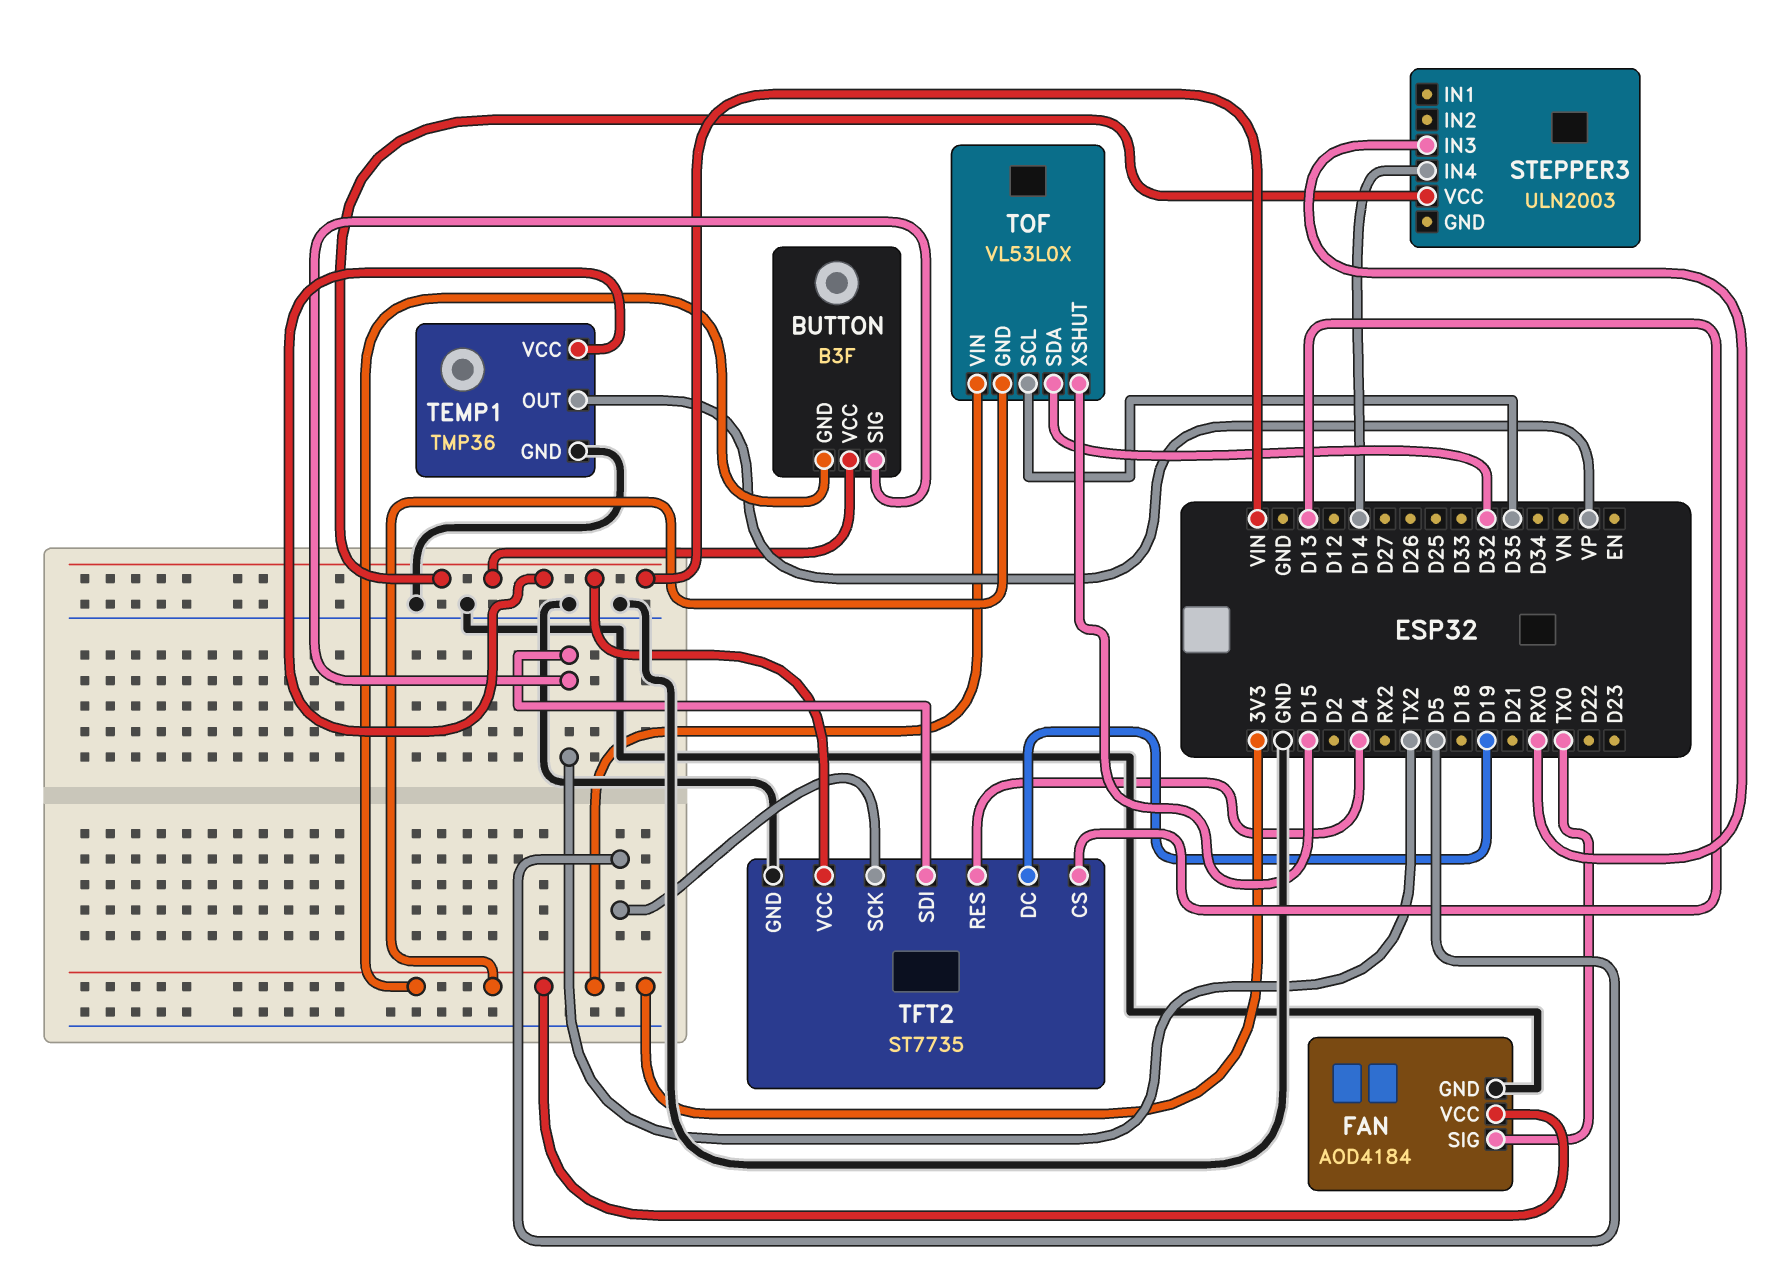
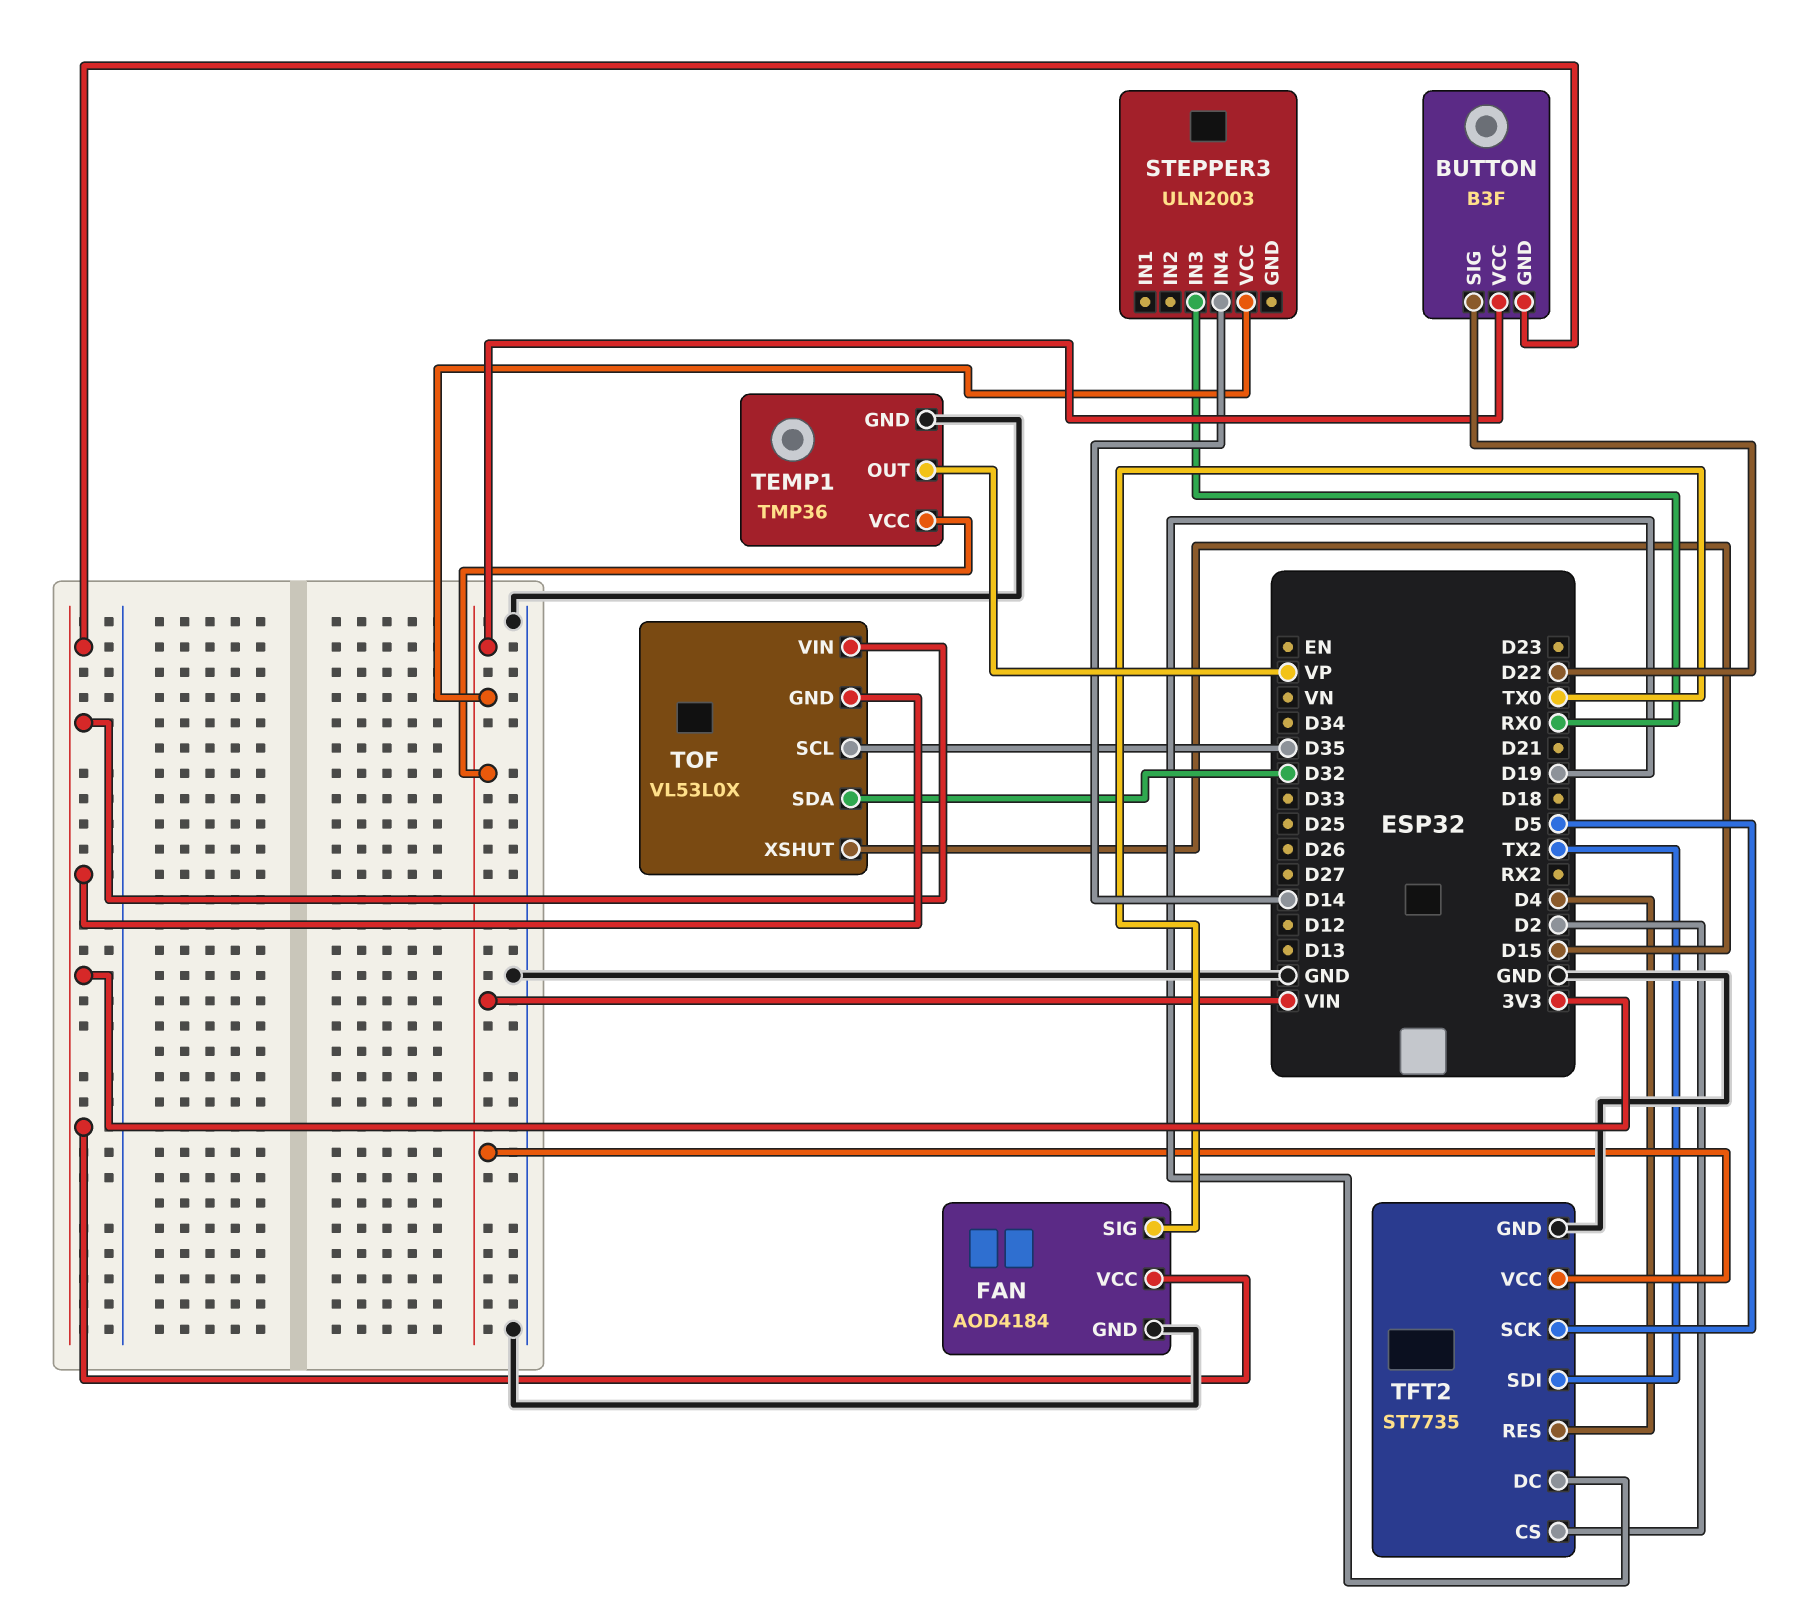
BUTTON pin SIG: TX2 -> D22
TFT2 pin CS: D13 -> D2

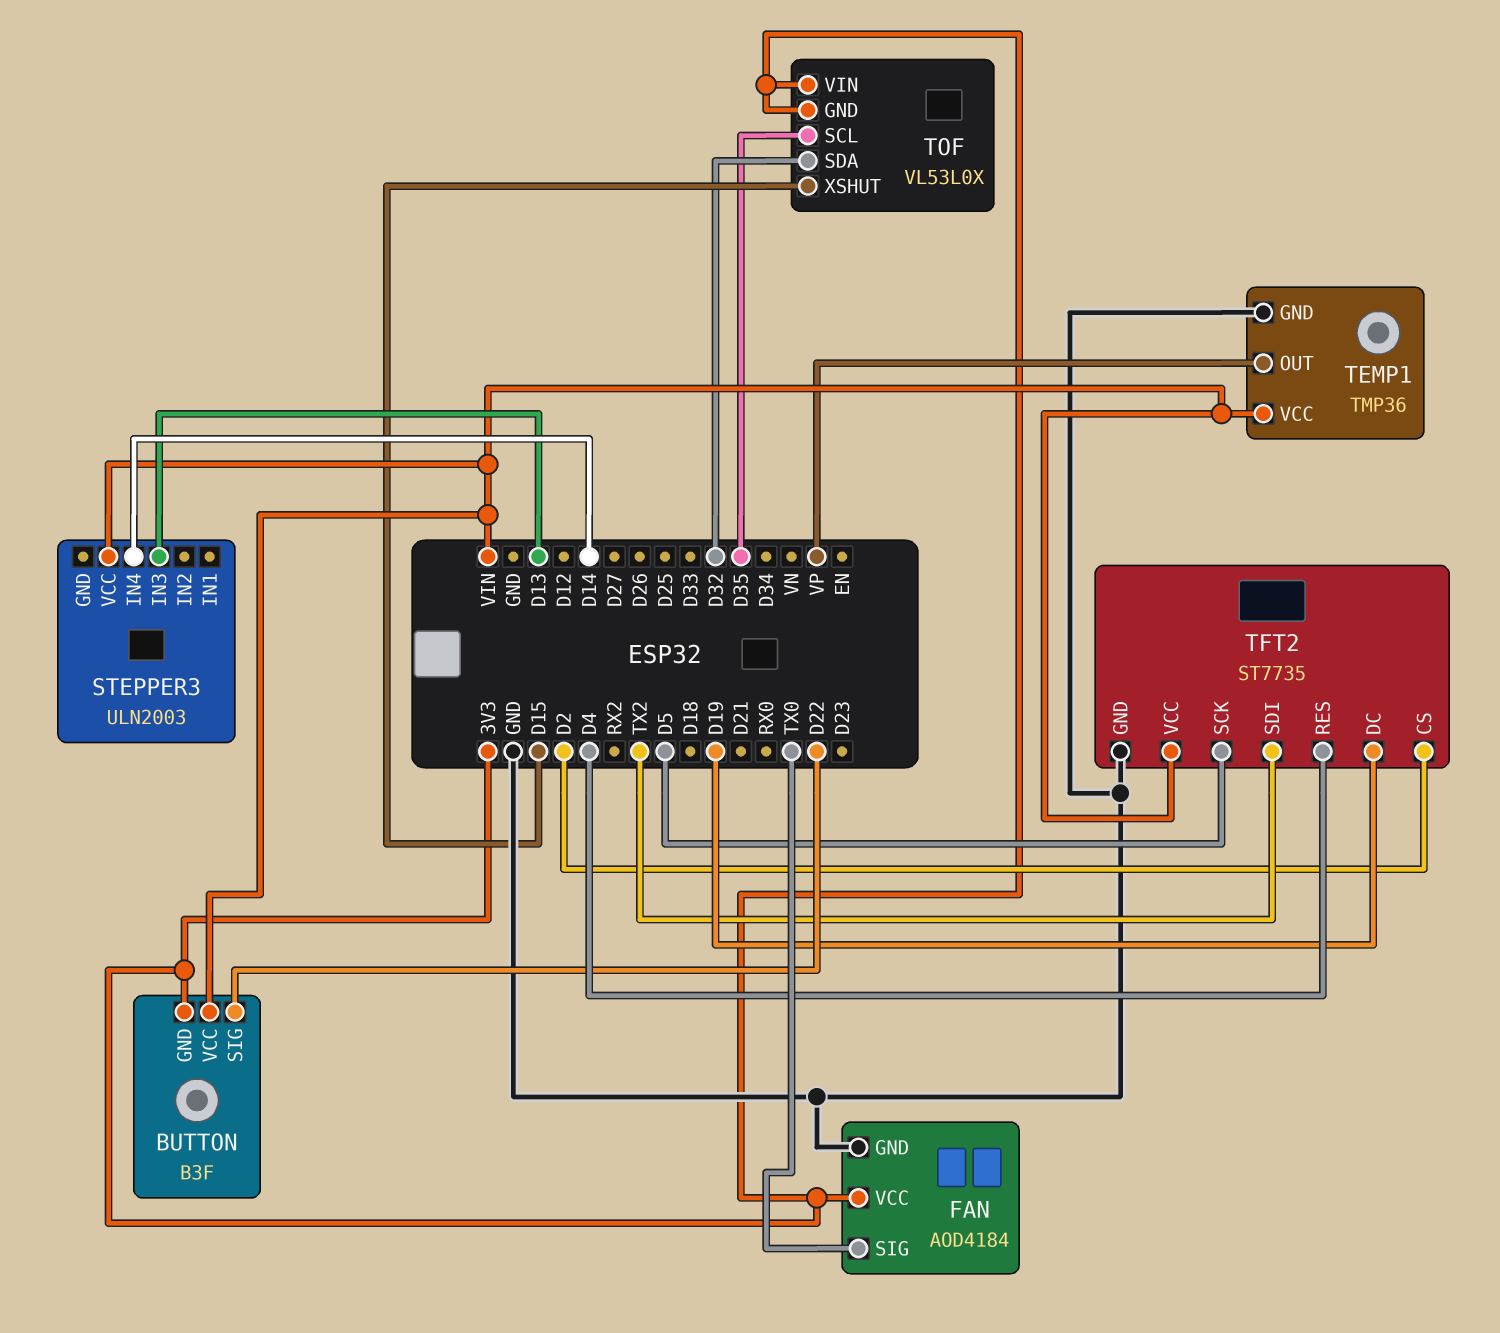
STEPPER3 pin IN3: RX0 -> D13

